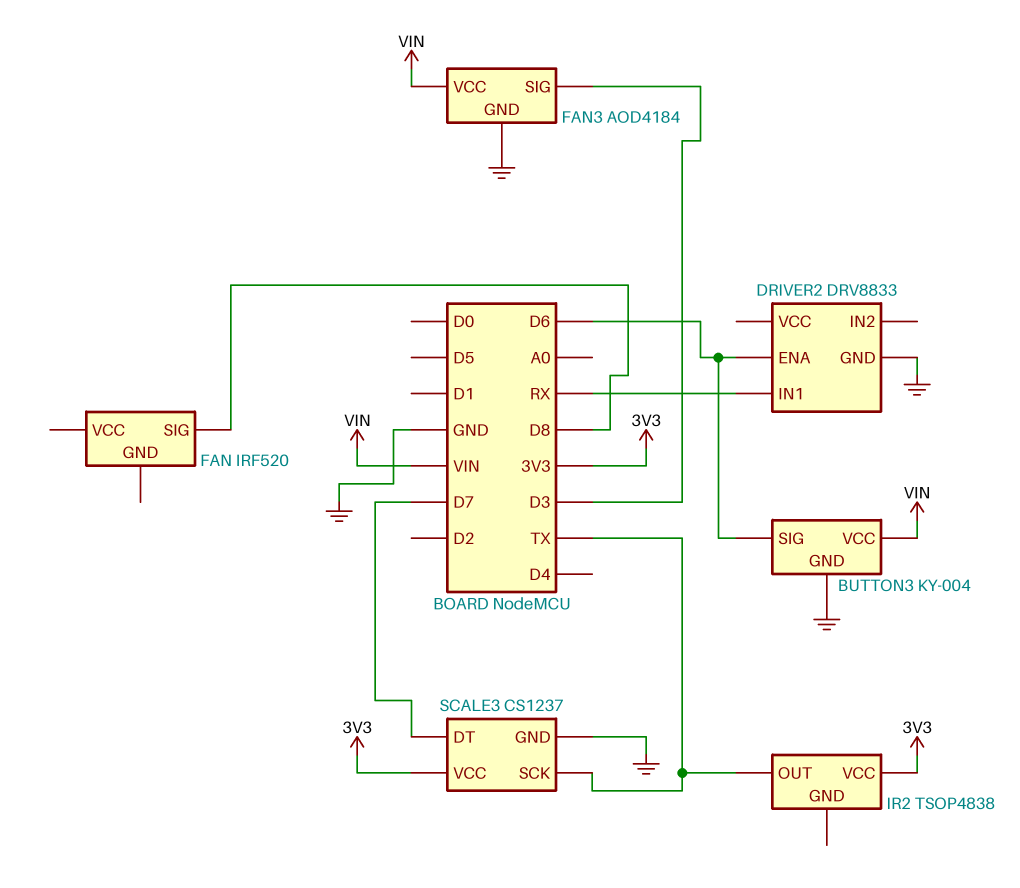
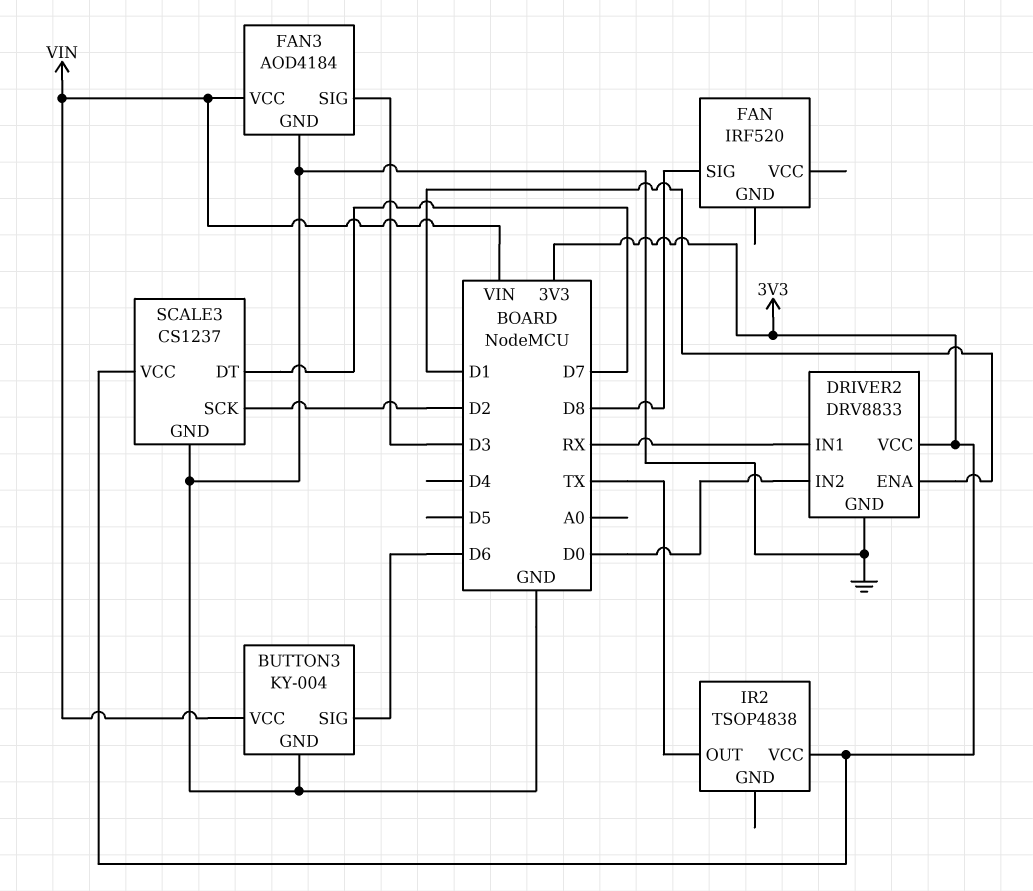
DRIVER2 pin ENA: D6 -> D1
DRIVER2 pin IN2: none -> D0
DRIVER2 pin VCC: none -> 3V3
SCALE3 pin SCK: TX -> D2

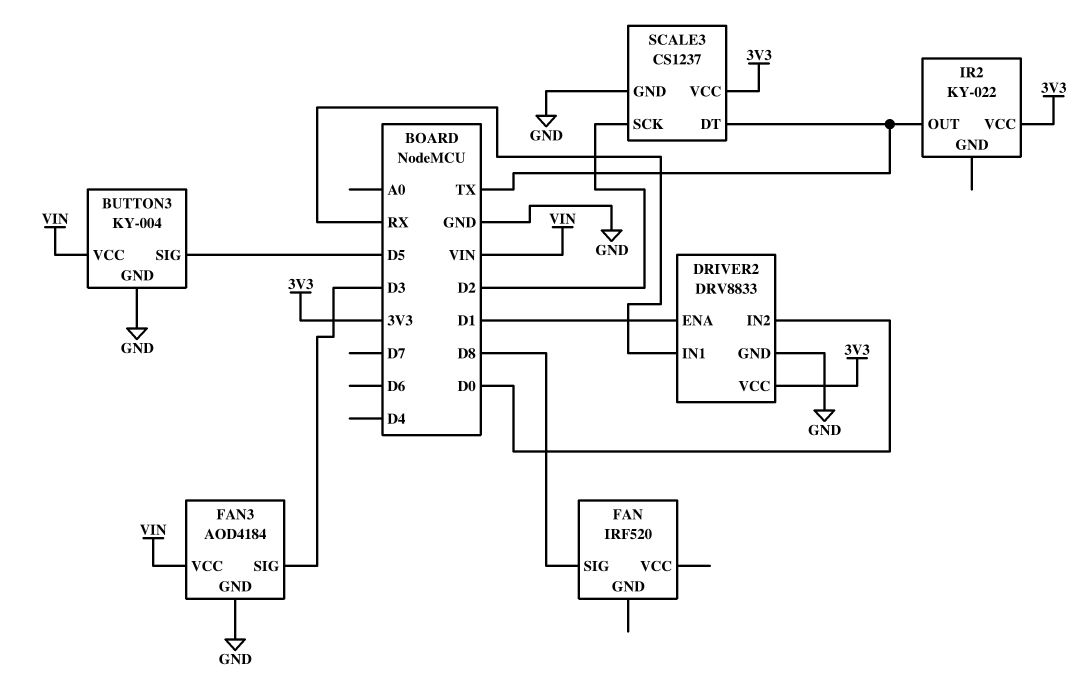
BUTTON3 pin SIG: D6 -> D5
IR2: TSOP4838 -> KY-022
SCALE3 pin DT: D7 -> TX

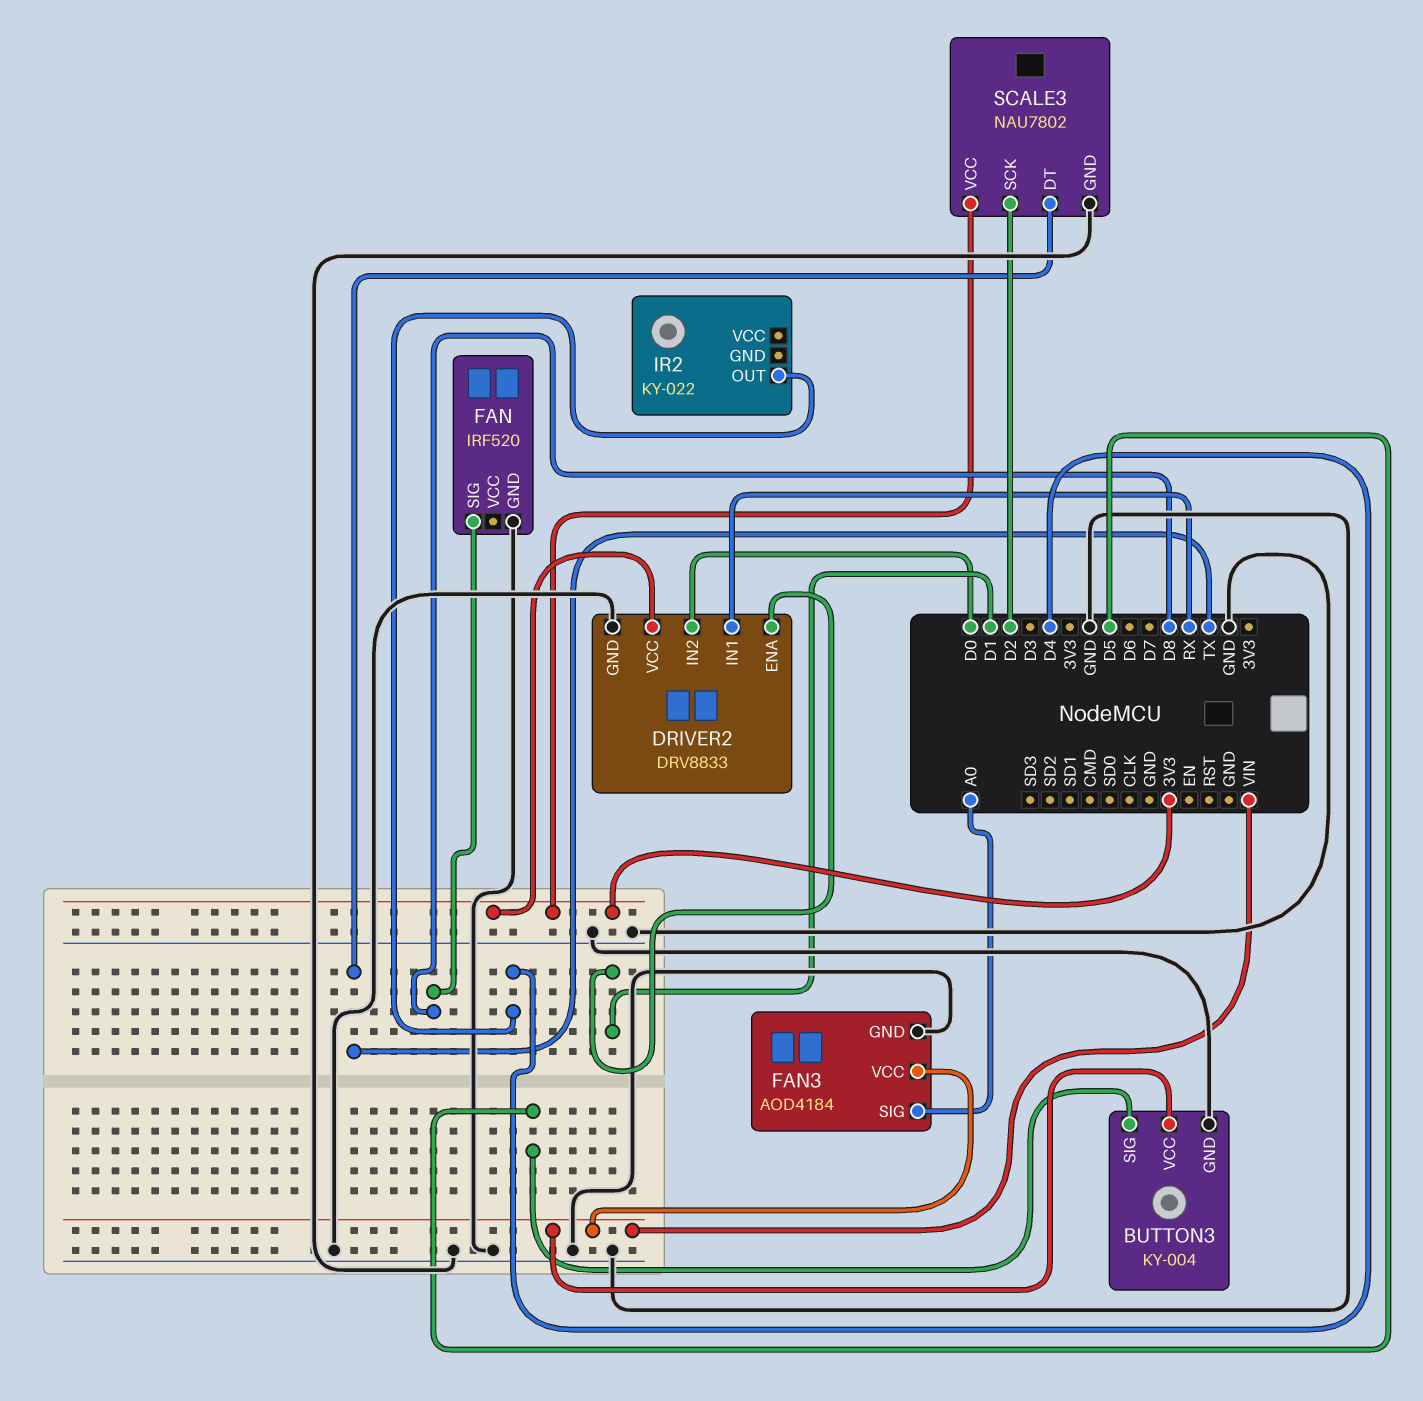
FAN pin GND: none -> GND
FAN3 pin SIG: D3 -> A0
IR2 pin OUT: TX -> D4
IR2 pin VCC: 3V3 -> none
SCALE3: CS1237 -> NAU7802

